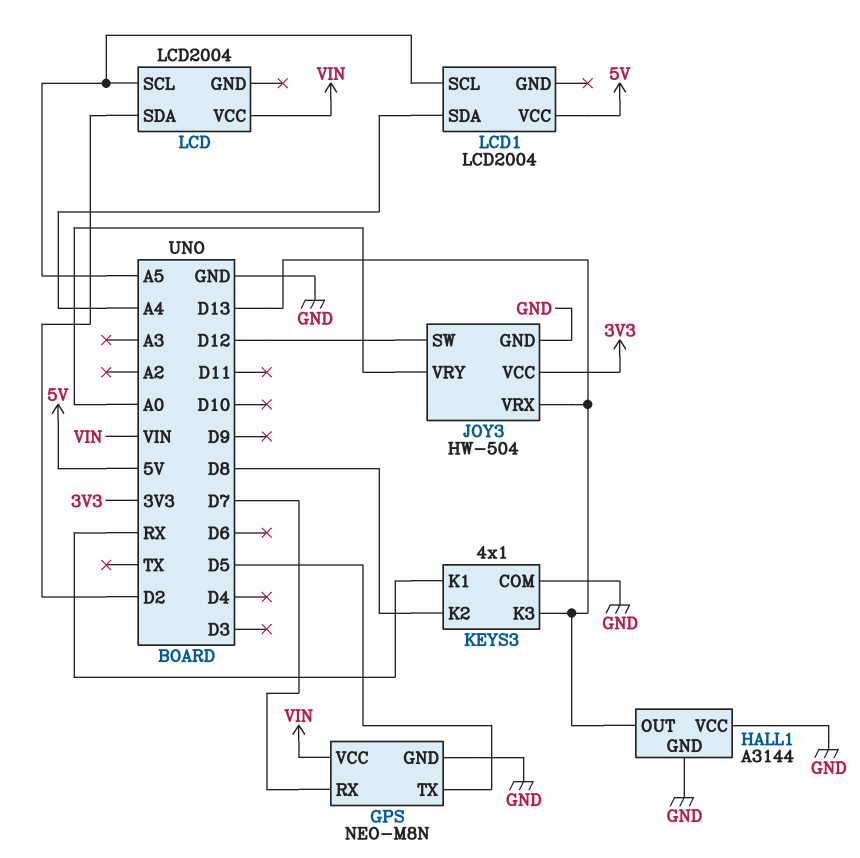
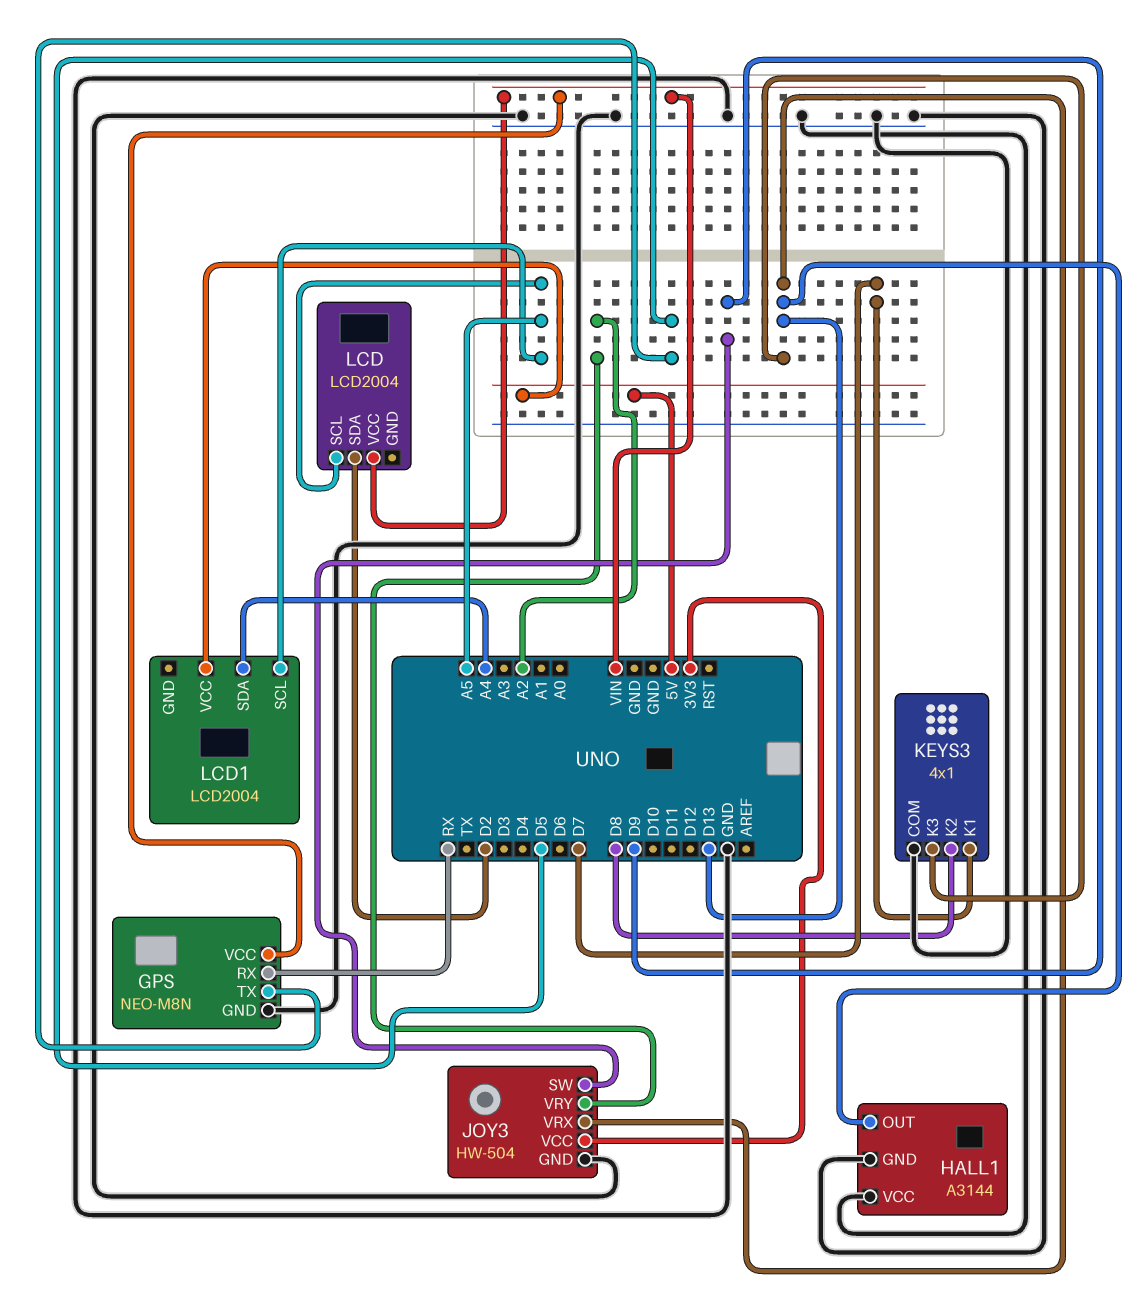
GPS pin RX: D7 -> RX
JOY3 pin SW: D12 -> D9
JOY3 pin VRY: A0 -> A2
KEYS3 pin K1: RX -> D7

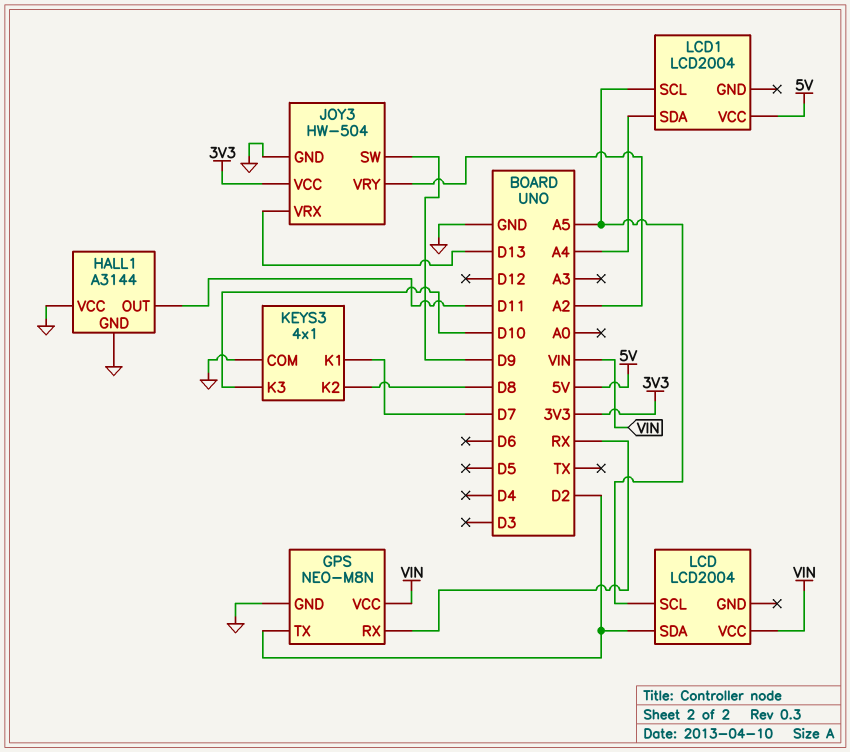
GPS pin TX: D5 -> D2
HALL1 pin OUT: D13 -> D11
KEYS3 pin K3: D13 -> D10

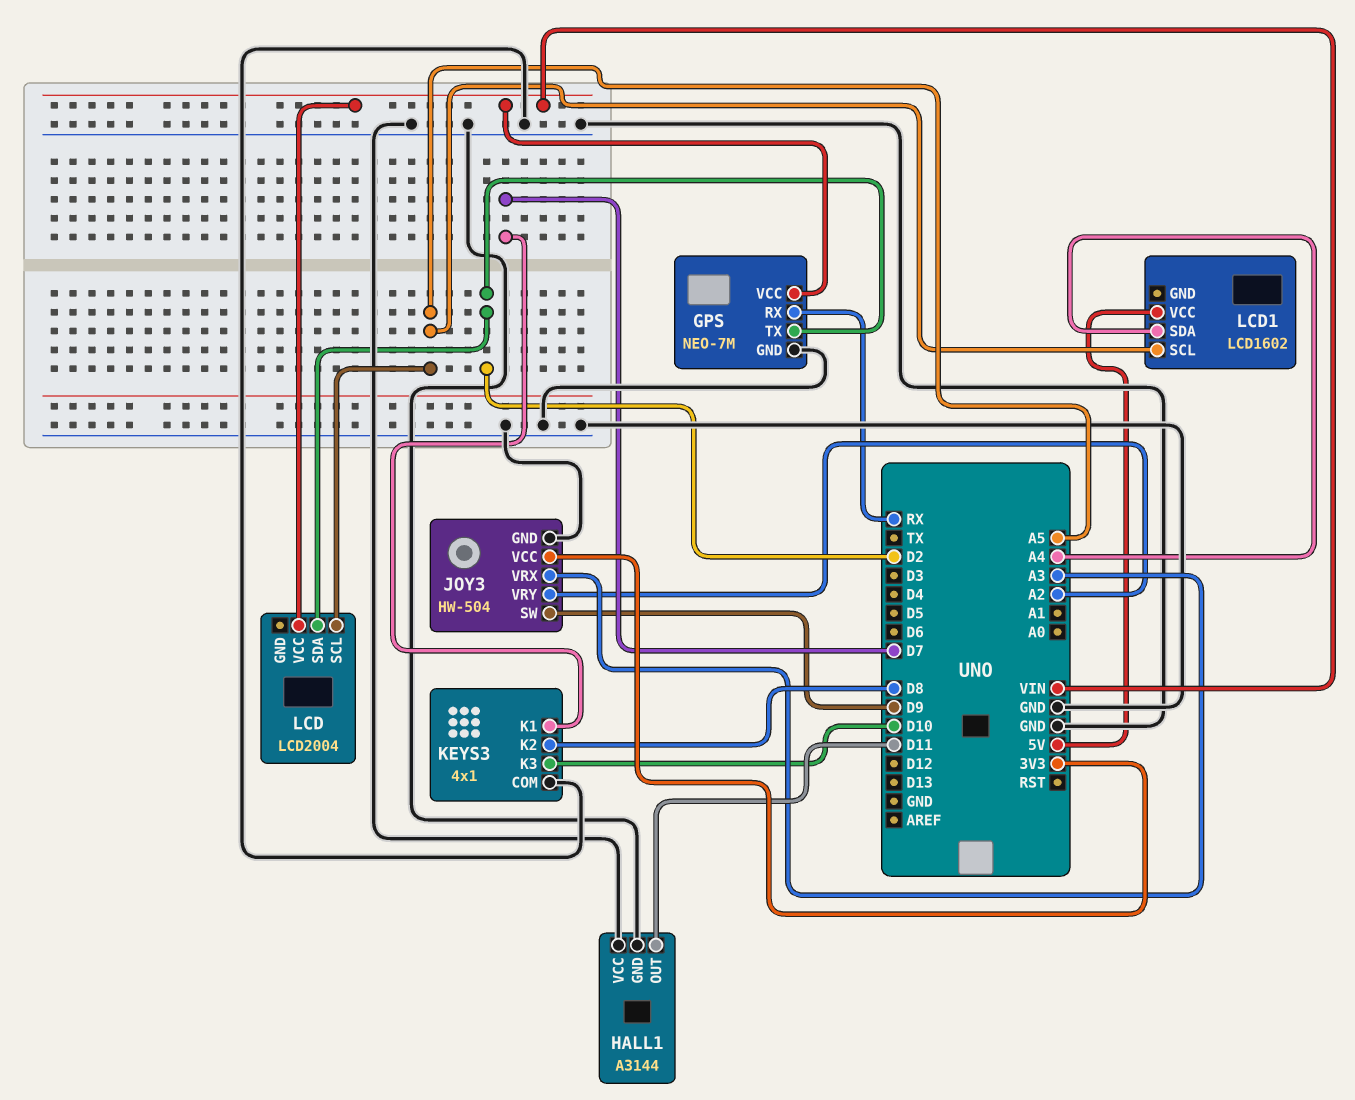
GPS: NEO-M8N -> NEO-7M
JOY3 pin VRX: D13 -> A3
LCD1: LCD2004 -> LCD1602

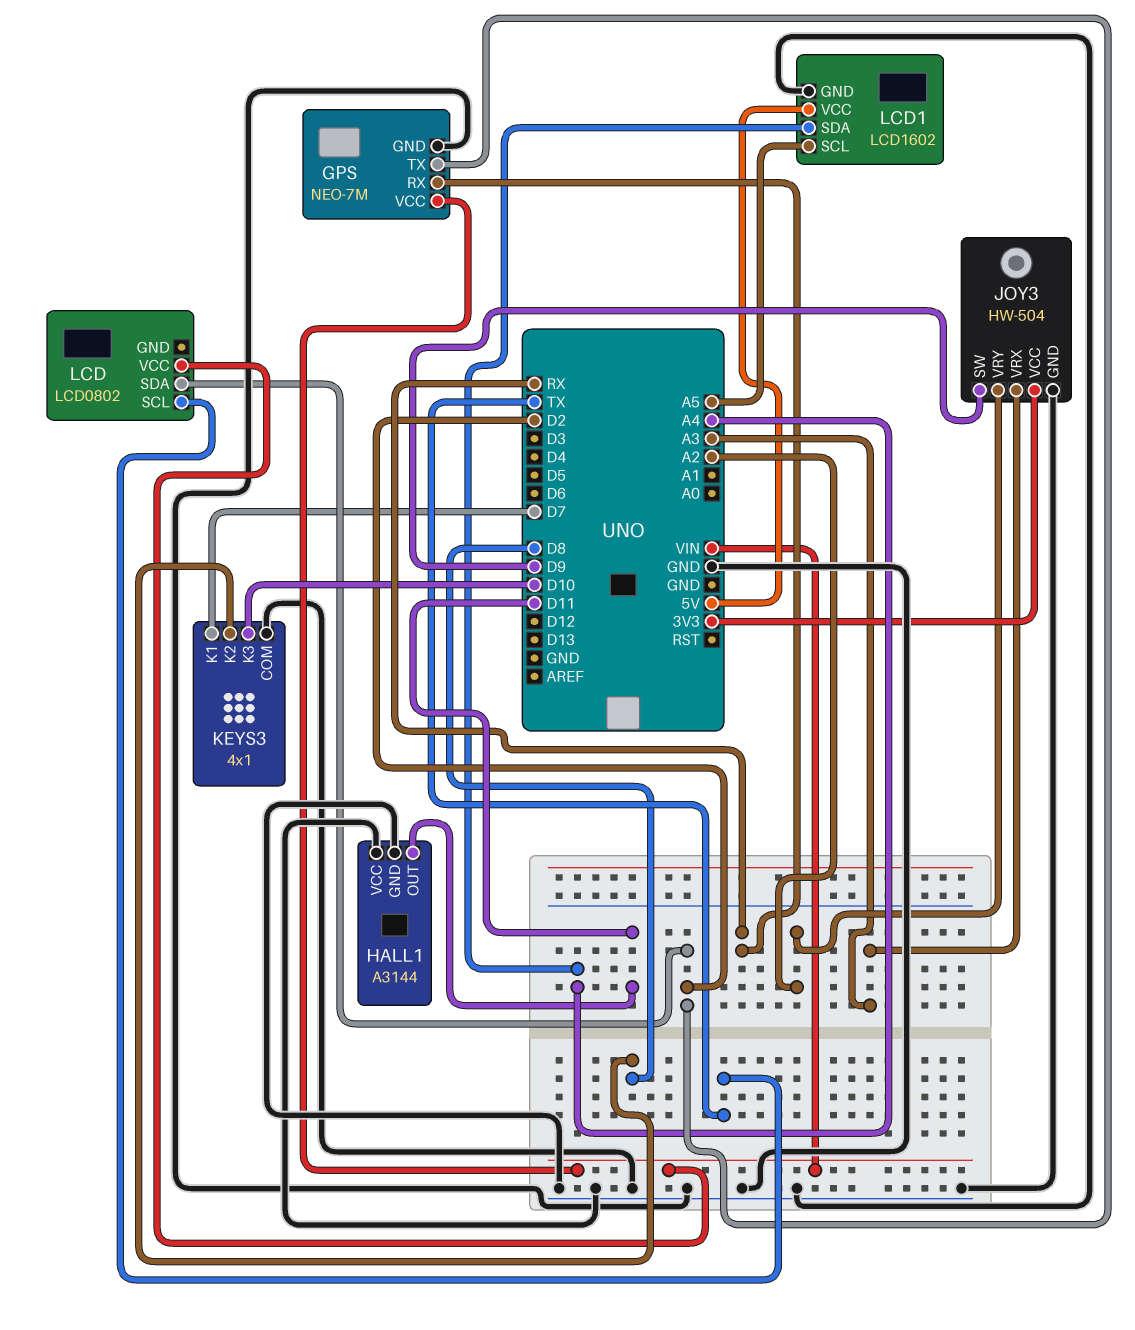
LCD: LCD2004 -> LCD0802
LCD pin SCL: A5 -> TX
LCD1 pin GND: none -> GND

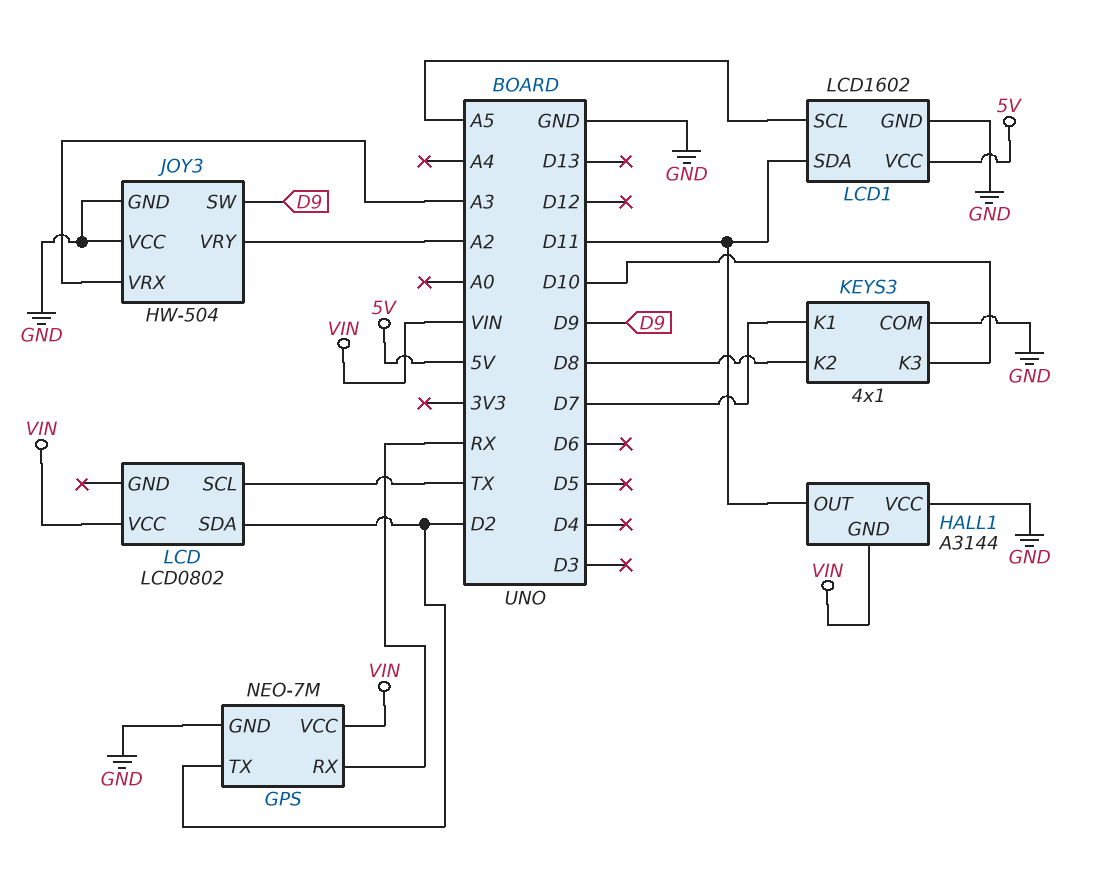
HALL1 pin GND: GND -> VIN
JOY3 pin VCC: 3V3 -> GND
LCD1 pin SDA: A4 -> D11

